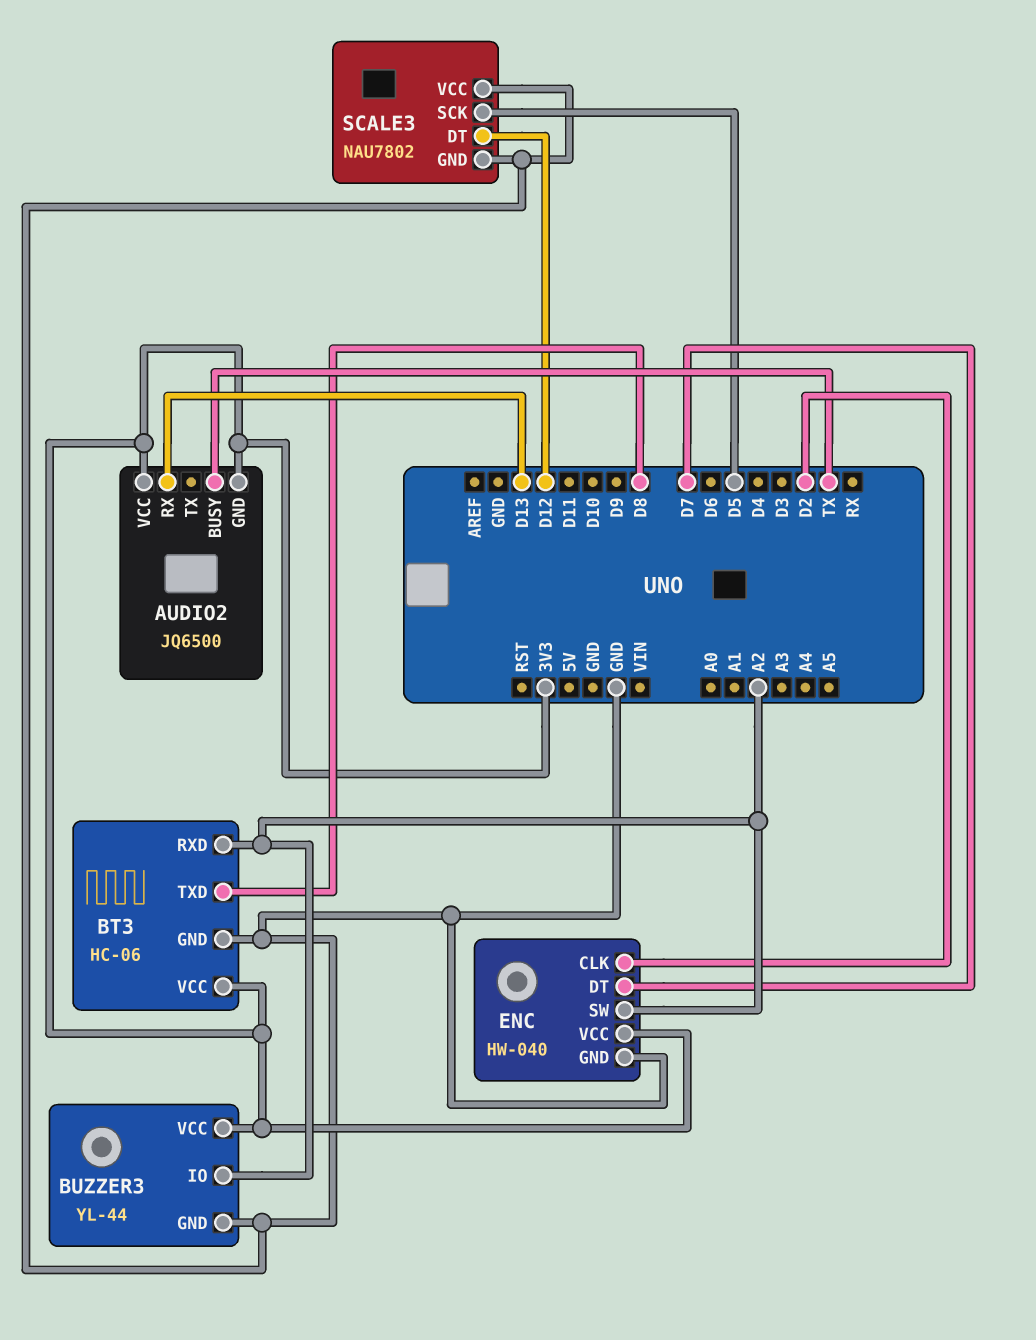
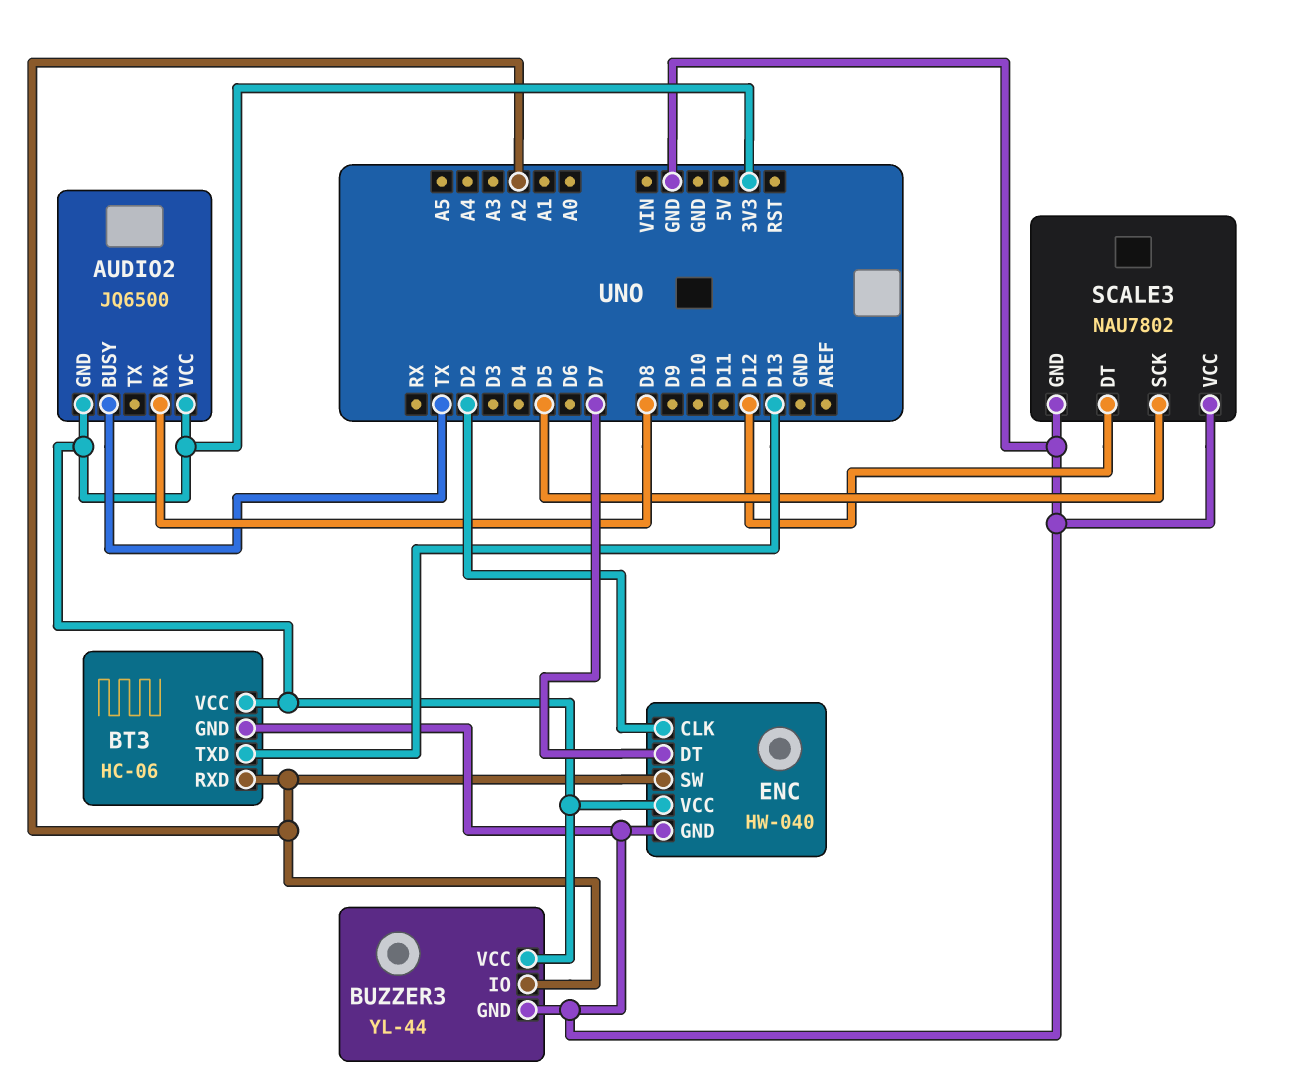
AUDIO2 pin RX: D13 -> D8
BT3 pin TXD: D8 -> D13

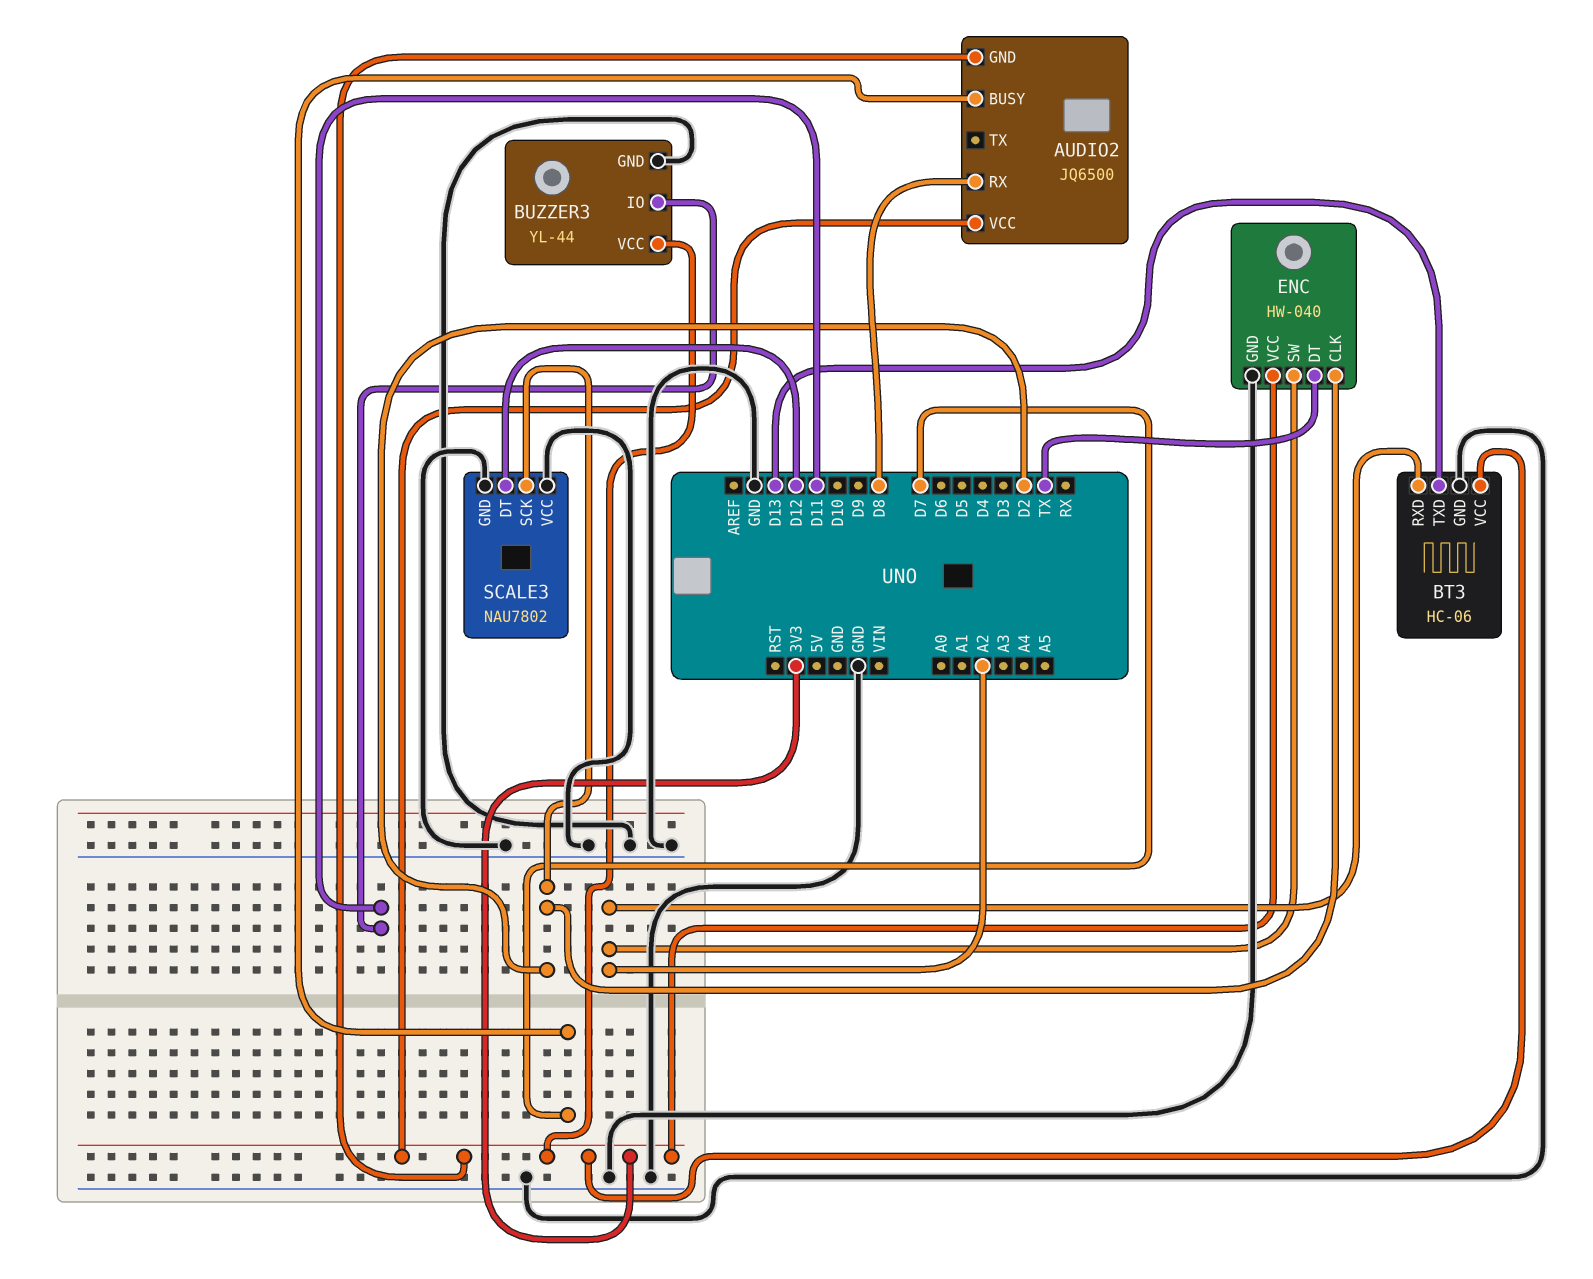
AUDIO2 pin BUSY: TX -> D7
BUZZER3 pin IO: A2 -> D11
ENC pin DT: D7 -> TX
SCALE3 pin SCK: D5 -> D2

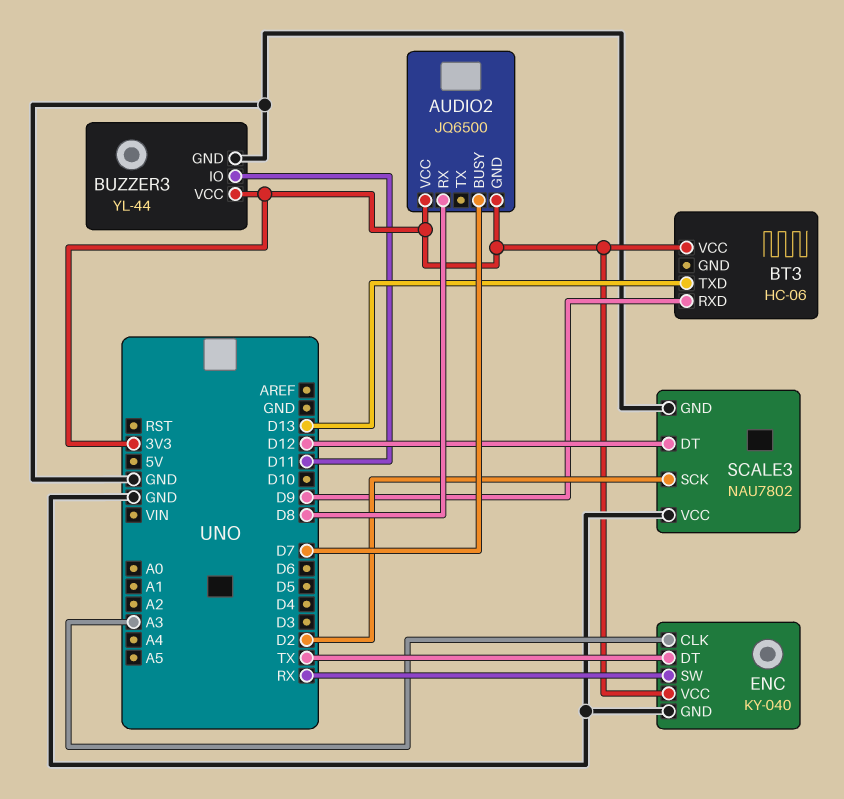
BT3 pin GND: GND -> none
BT3 pin RXD: A2 -> D9
ENC: HW-040 -> KY-040
ENC pin CLK: D2 -> A3
ENC pin SW: A2 -> RX

